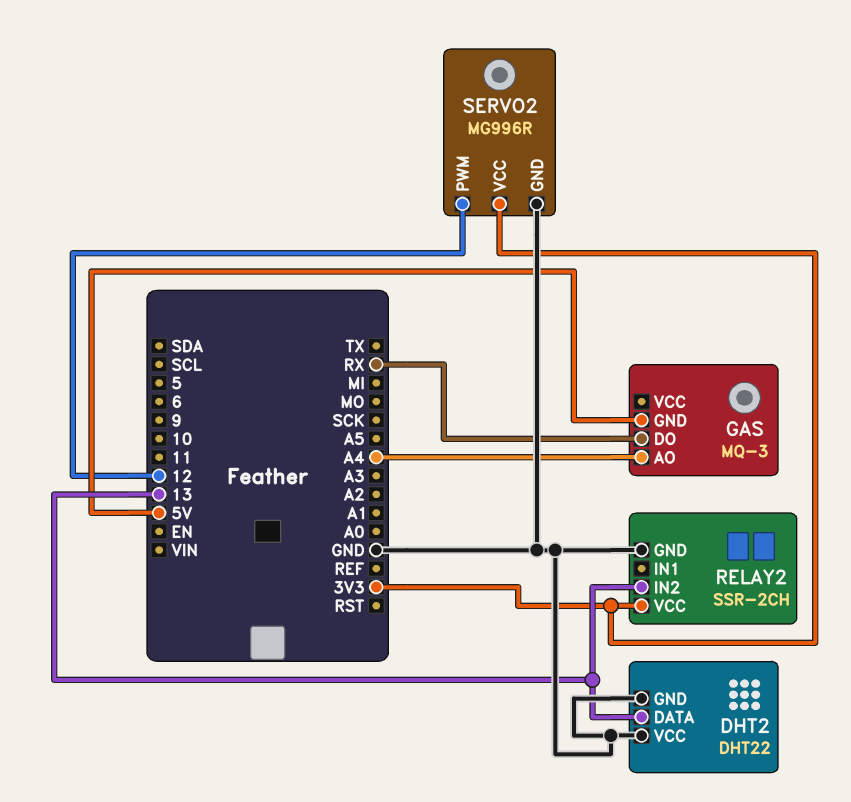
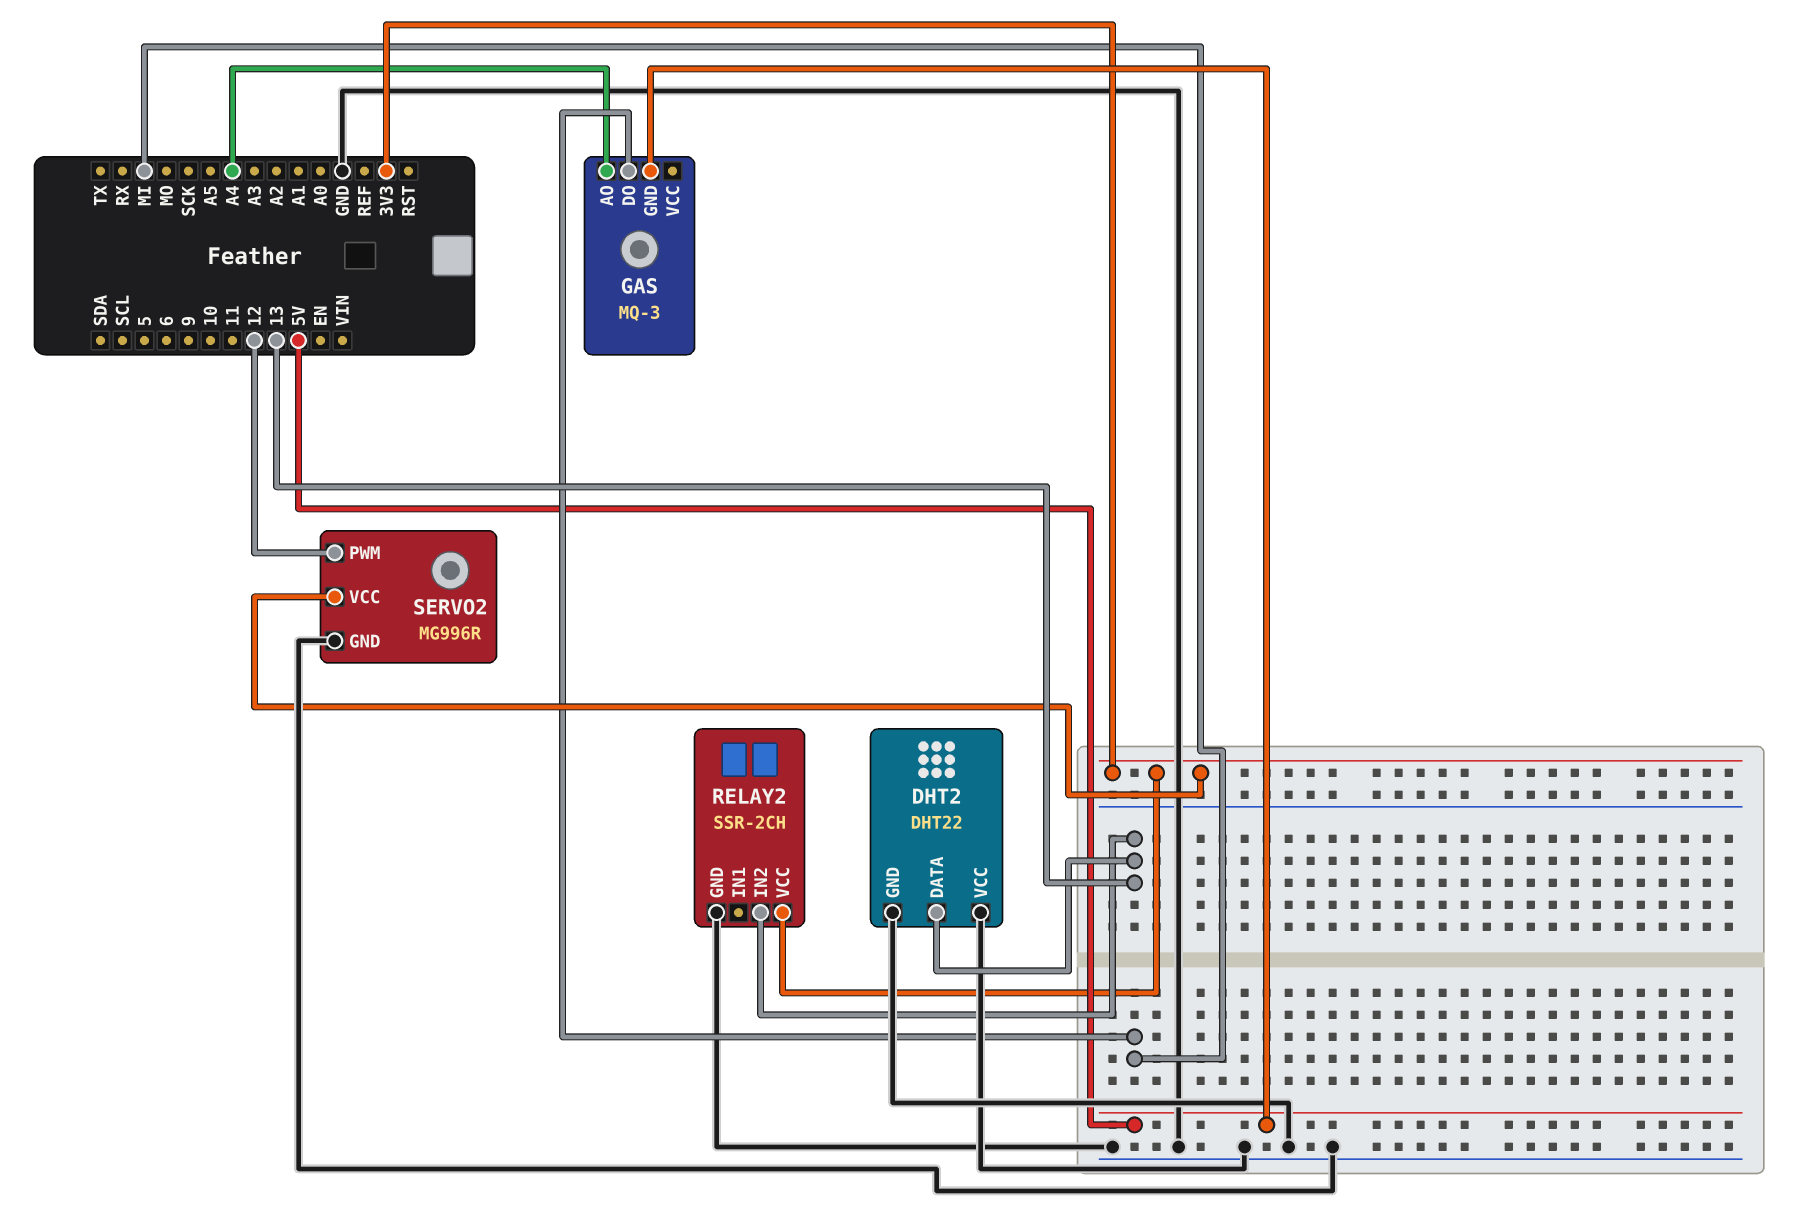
GAS pin DO: RX -> MI

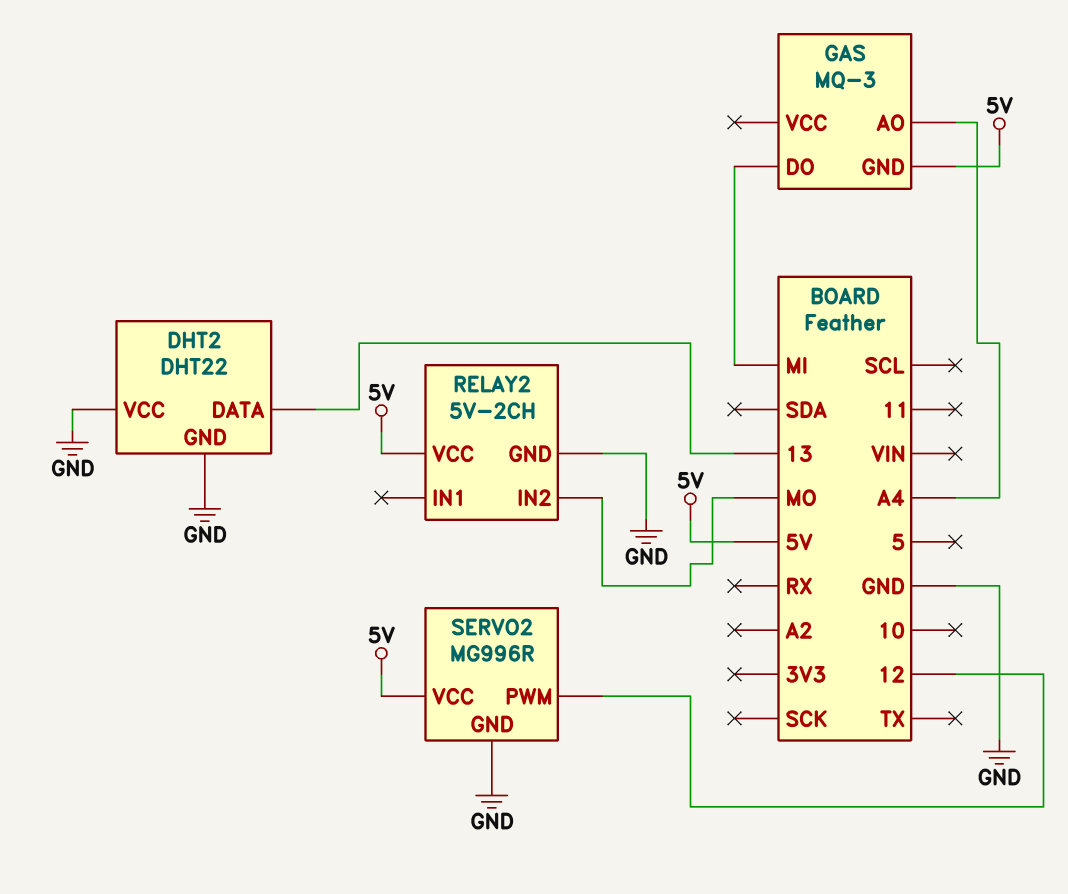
RELAY2: SSR-2CH -> 5V-2CH
RELAY2 pin IN2: 13 -> MO
RELAY2 pin VCC: 3V3 -> 5V
SERVO2 pin VCC: 3V3 -> 5V

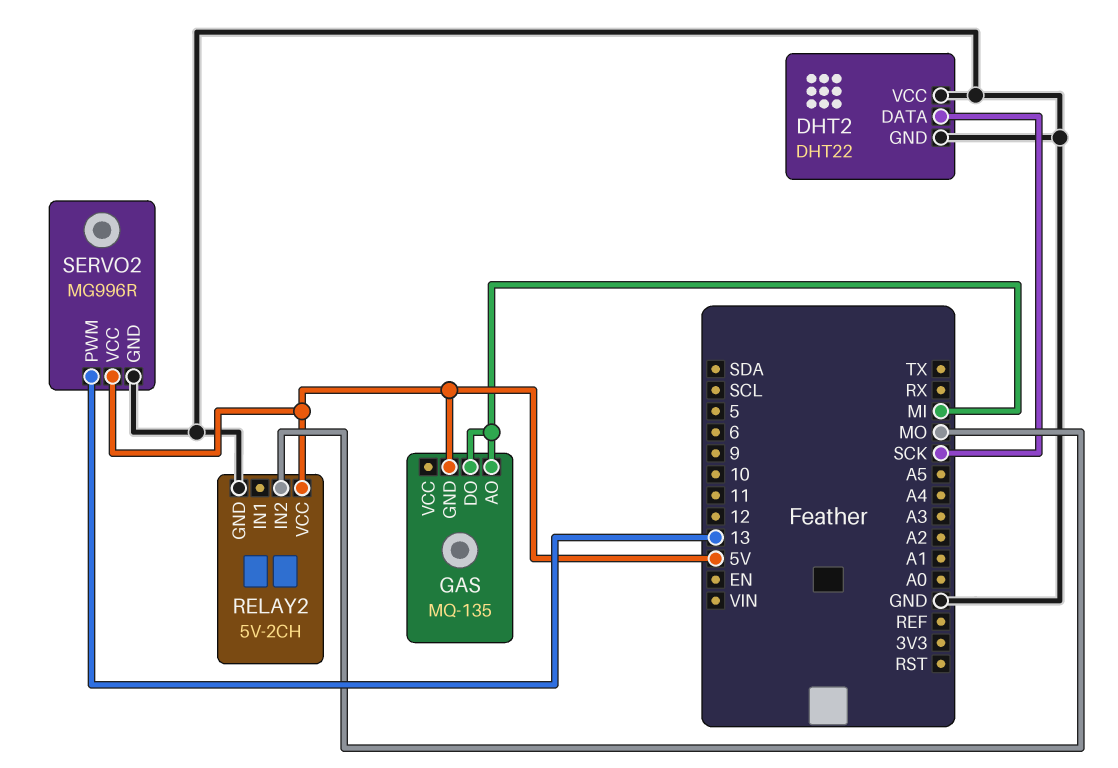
DHT2 pin DATA: 13 -> SCK
GAS: MQ-3 -> MQ-135
GAS pin AO: A4 -> MI
SERVO2 pin PWM: 12 -> 13

